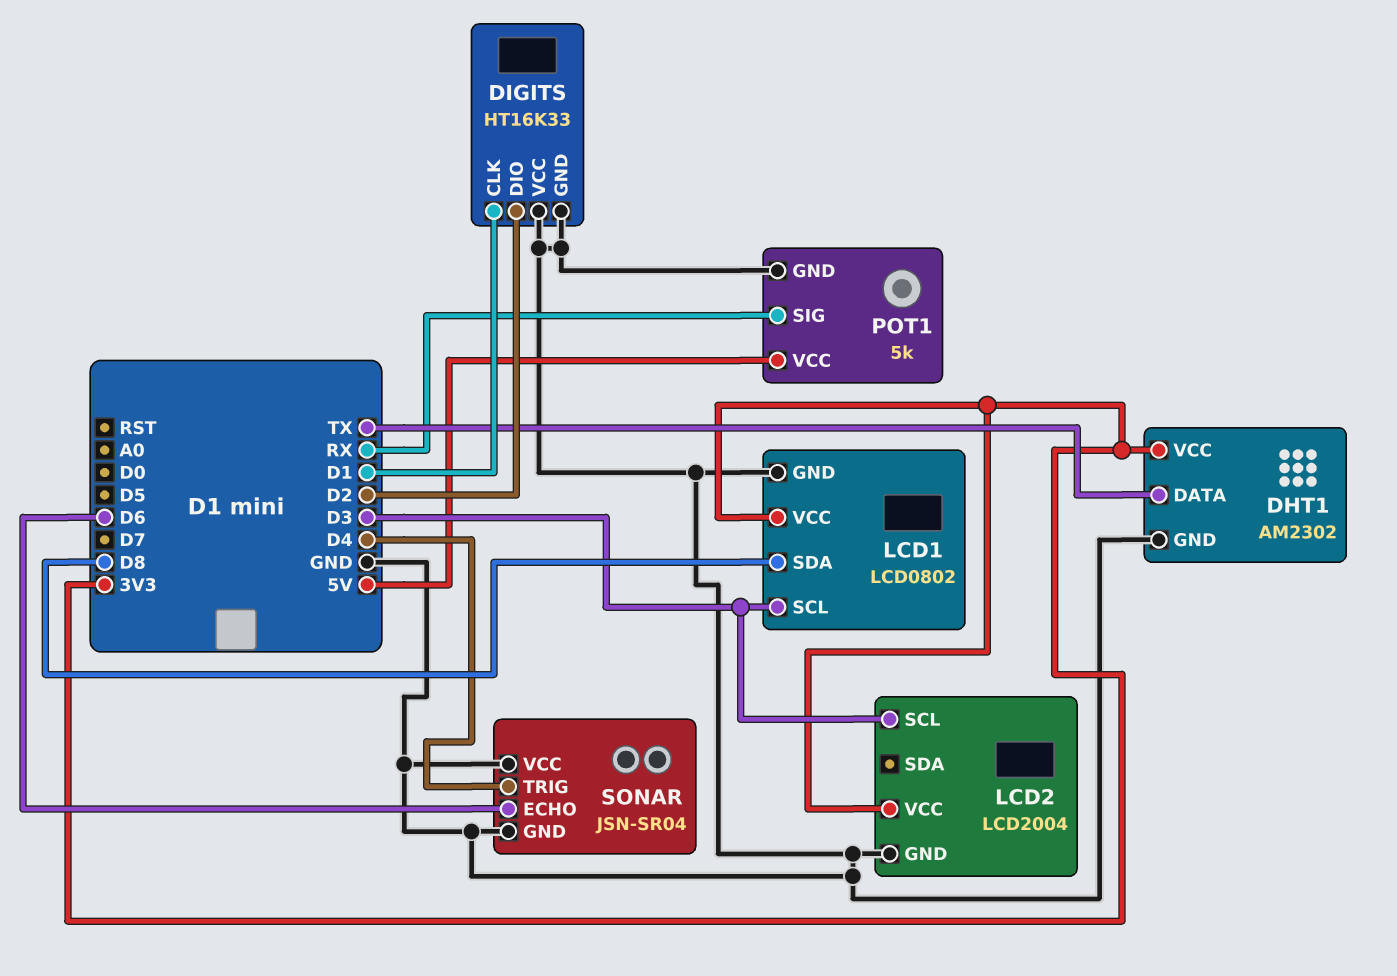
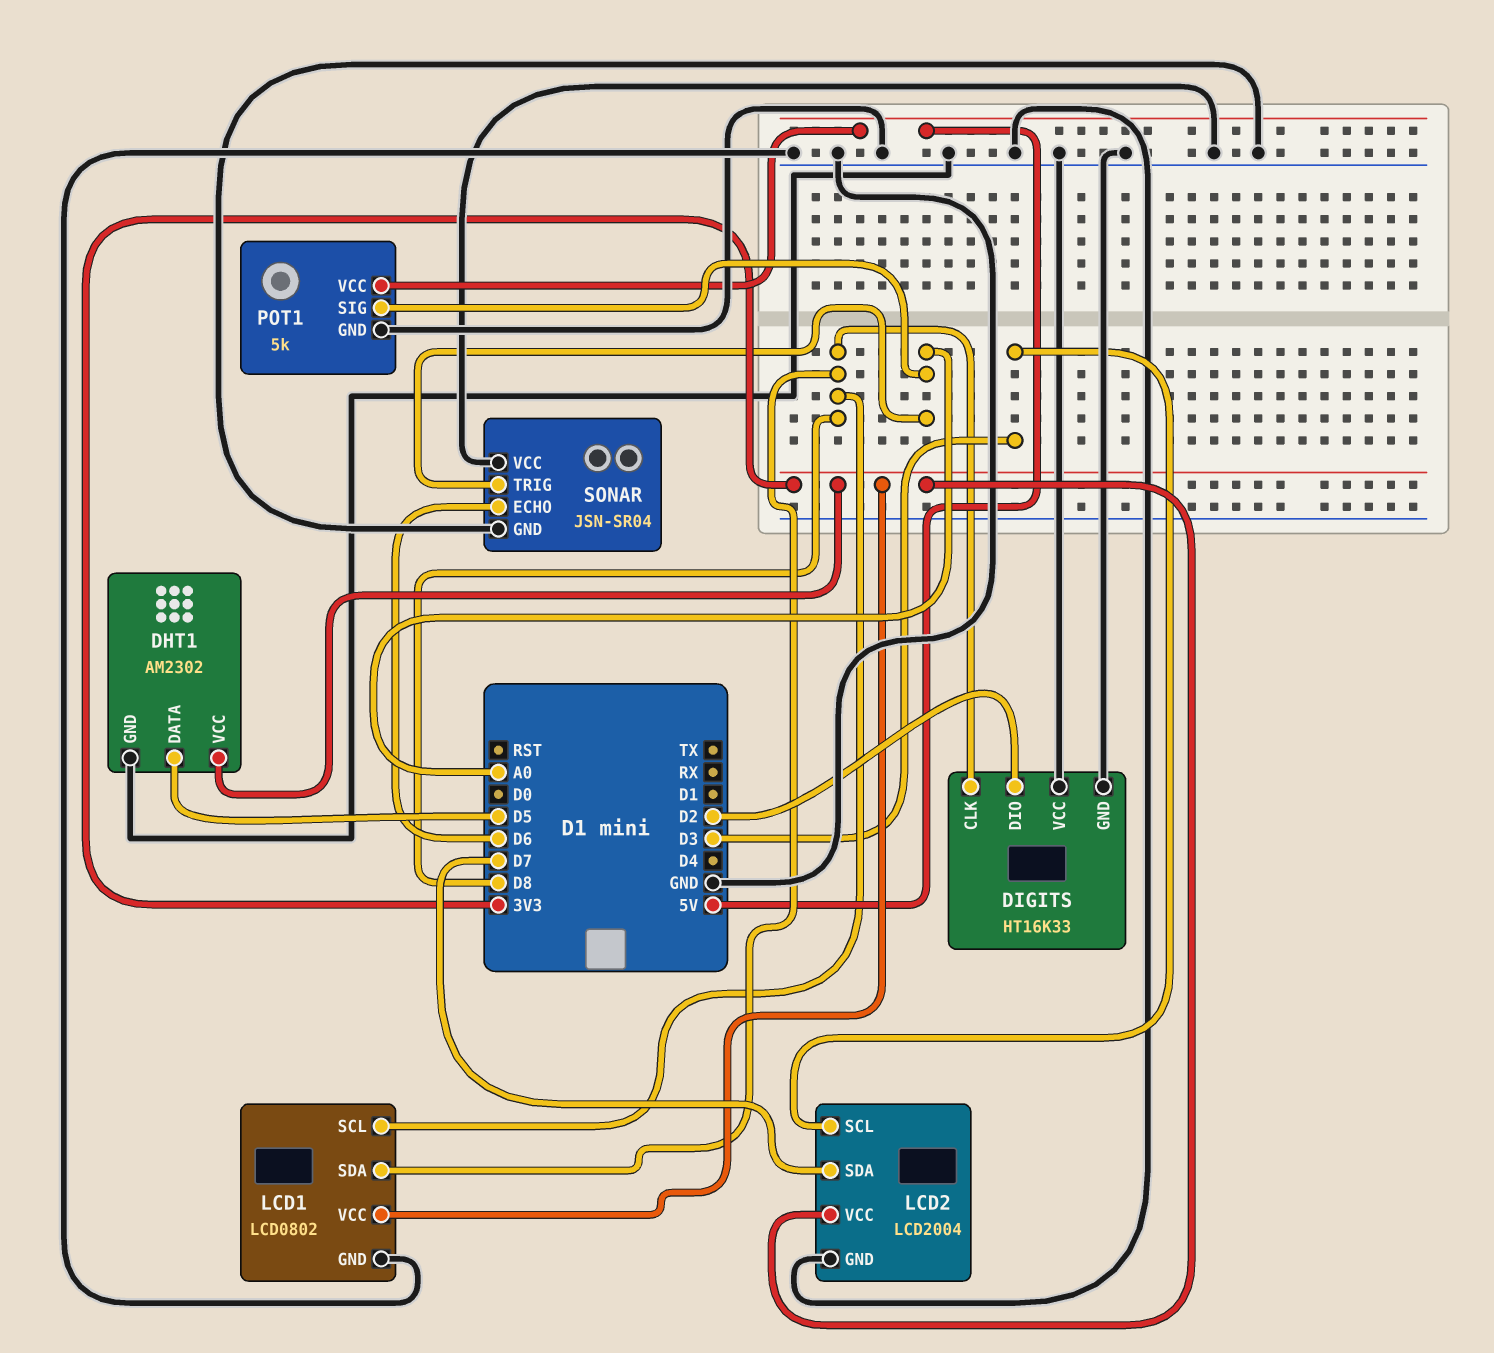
DHT1 pin DATA: TX -> D5
DIGITS pin CLK: D1 -> D8
LCD1 pin SCL: D3 -> D8
LCD2 pin SDA: none -> D7
POT1 pin SIG: RX -> A0
SONAR pin TRIG: D4 -> A0

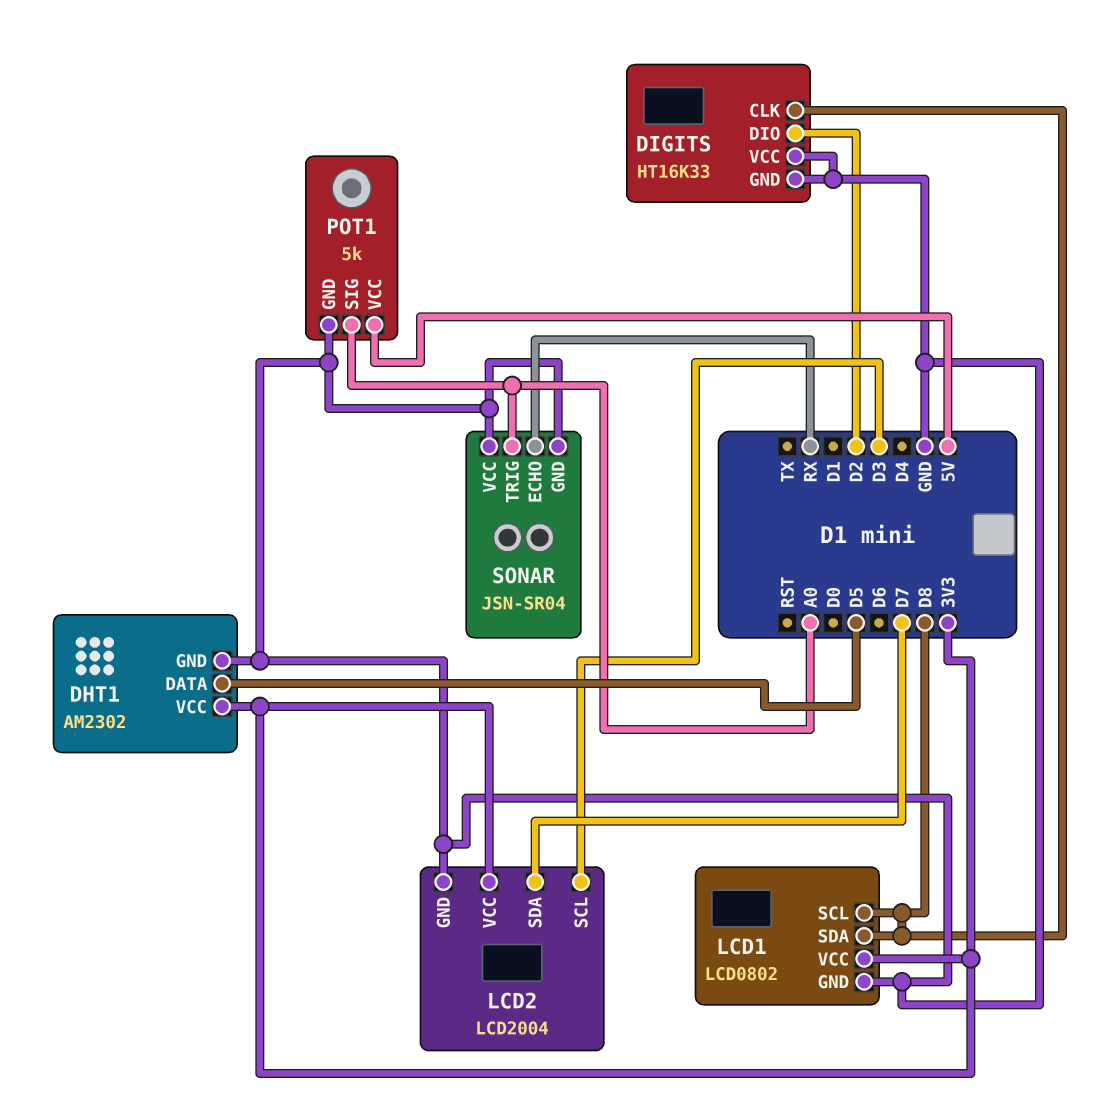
SONAR pin ECHO: D6 -> RX

